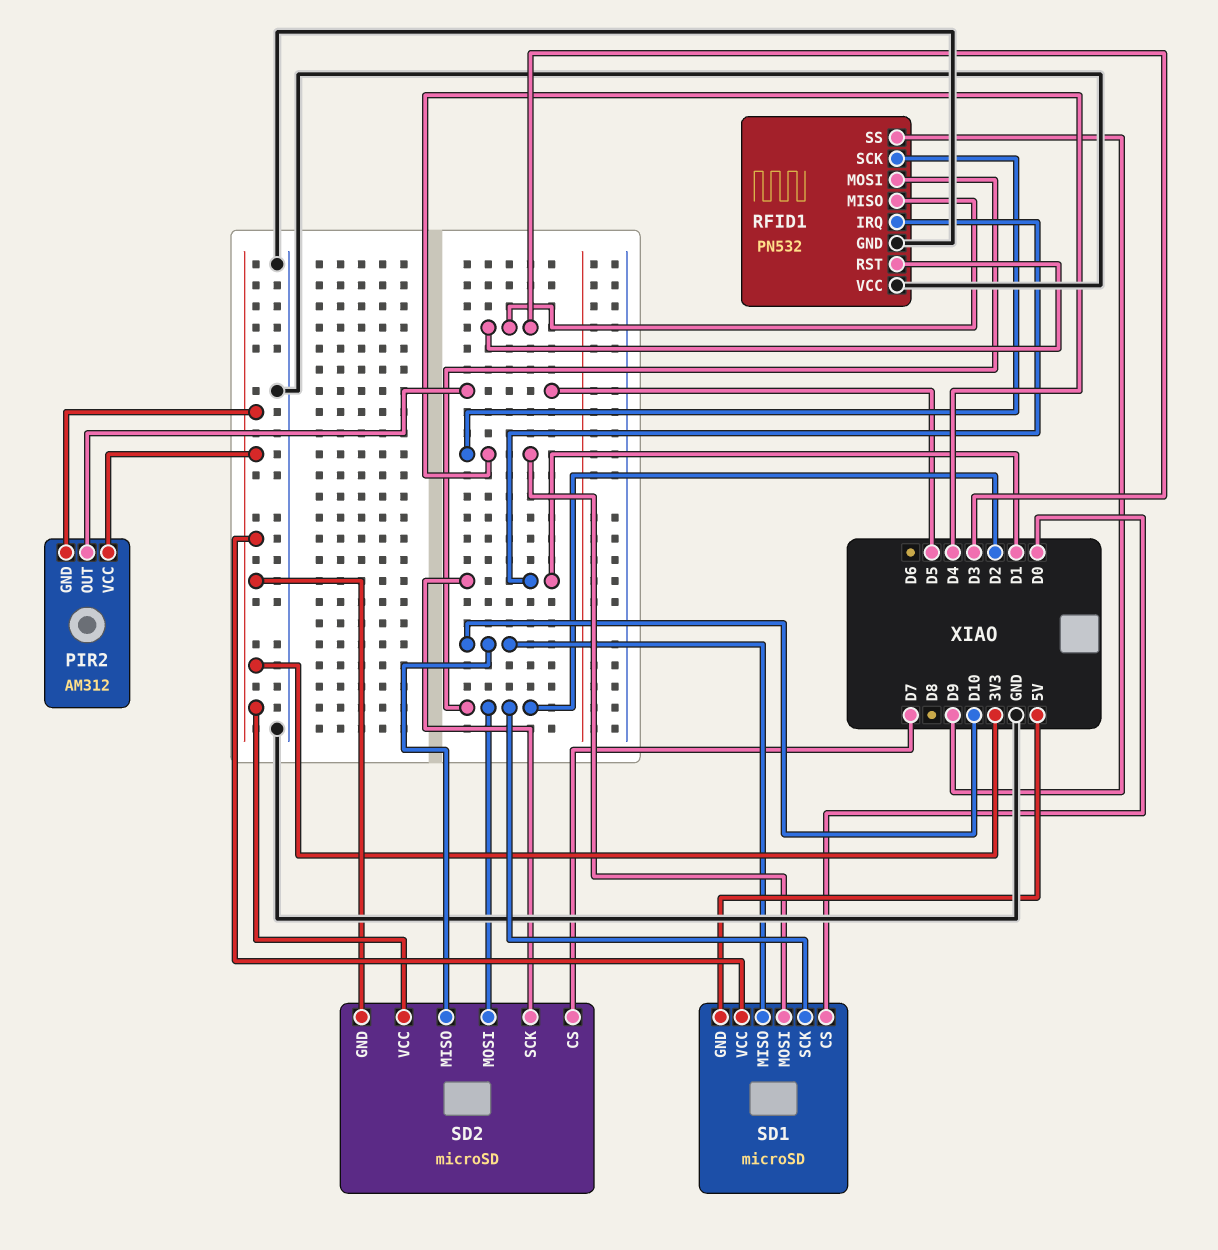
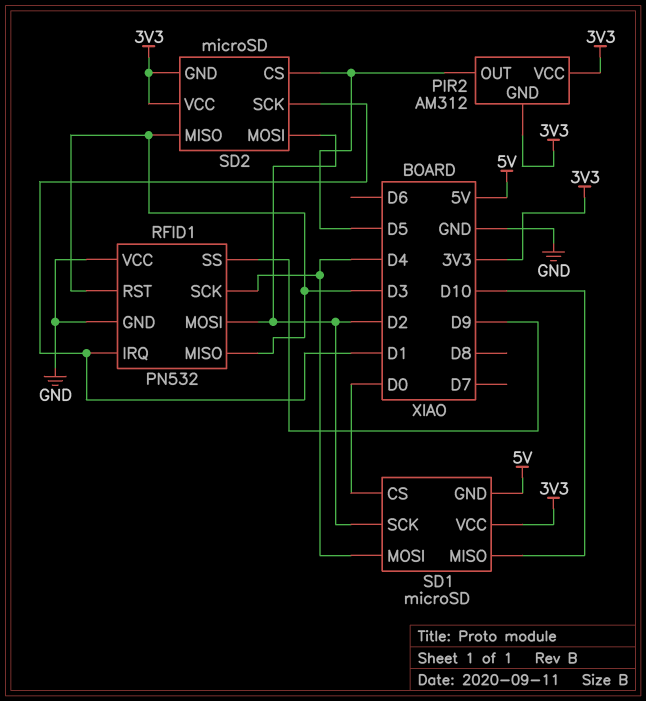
SD2 pin CS: D7 -> D5
SD2 pin MISO: D10 -> D3

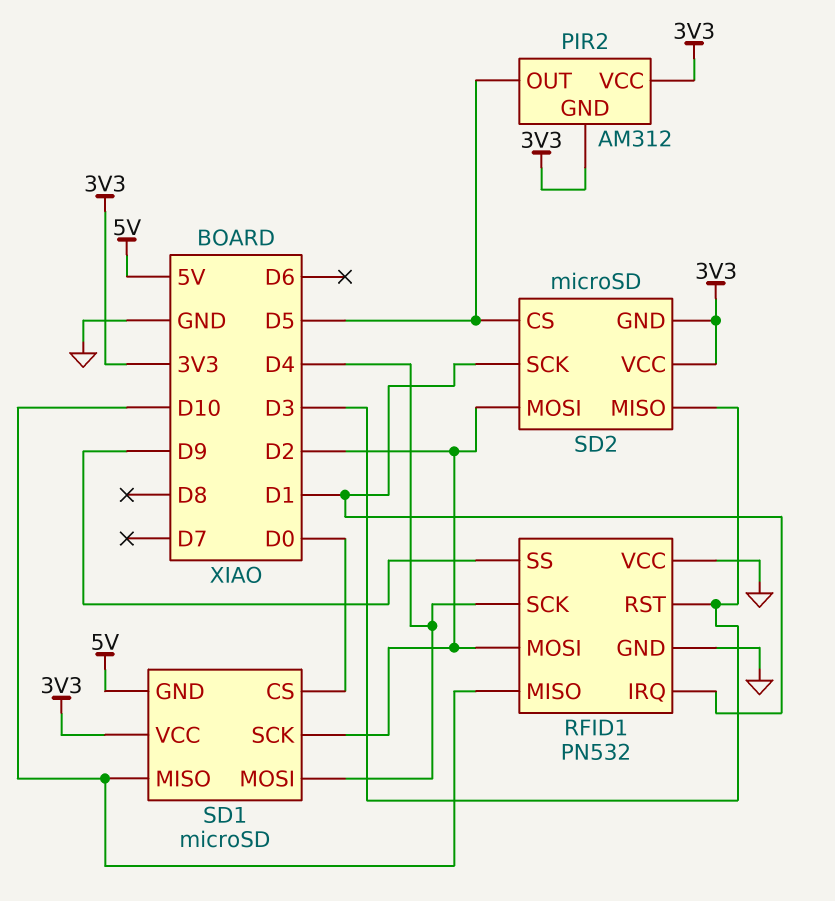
RFID1 pin MISO: D3 -> D10

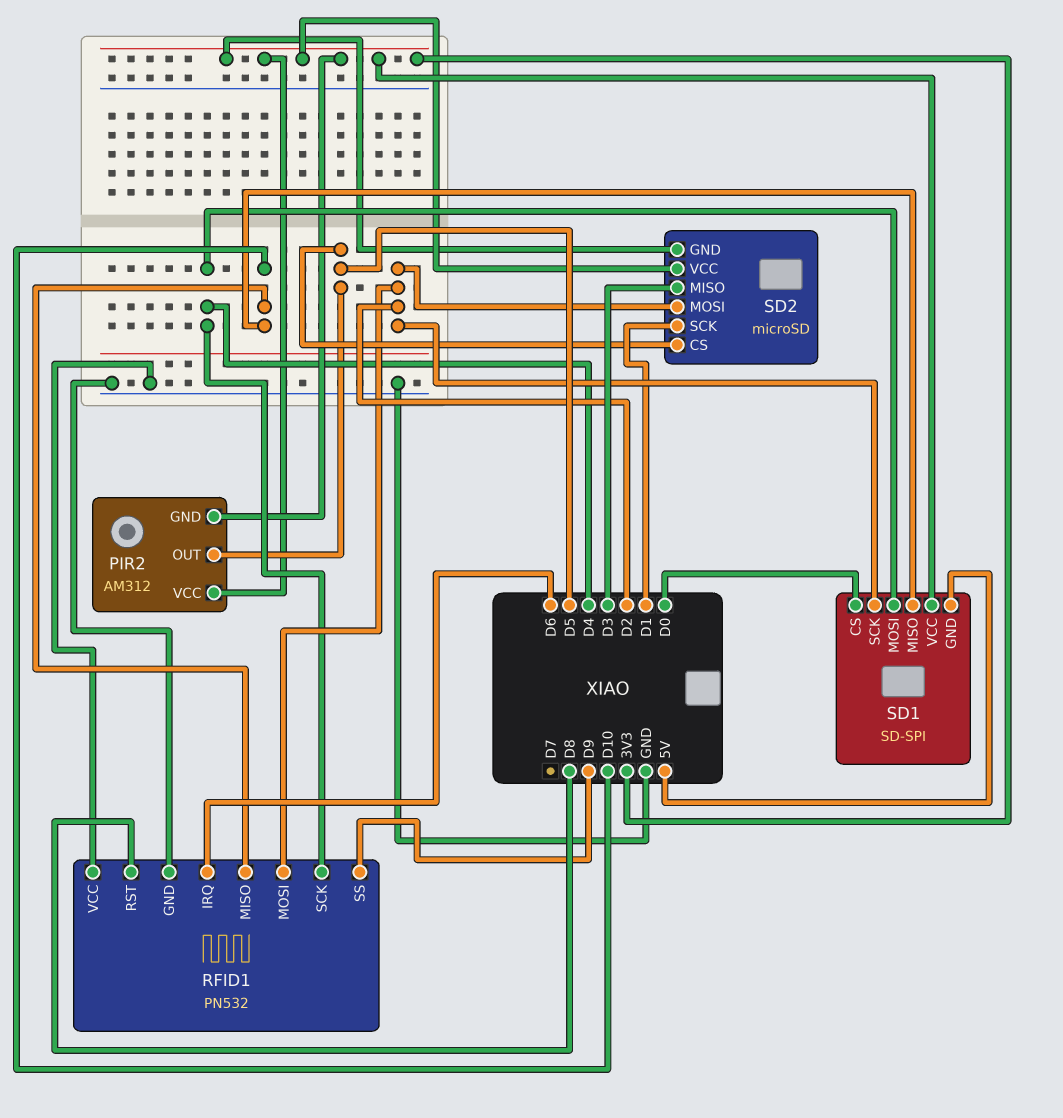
RFID1 pin IRQ: D1 -> D6
RFID1 pin RST: D3 -> D8
SD1: microSD -> SD-SPI

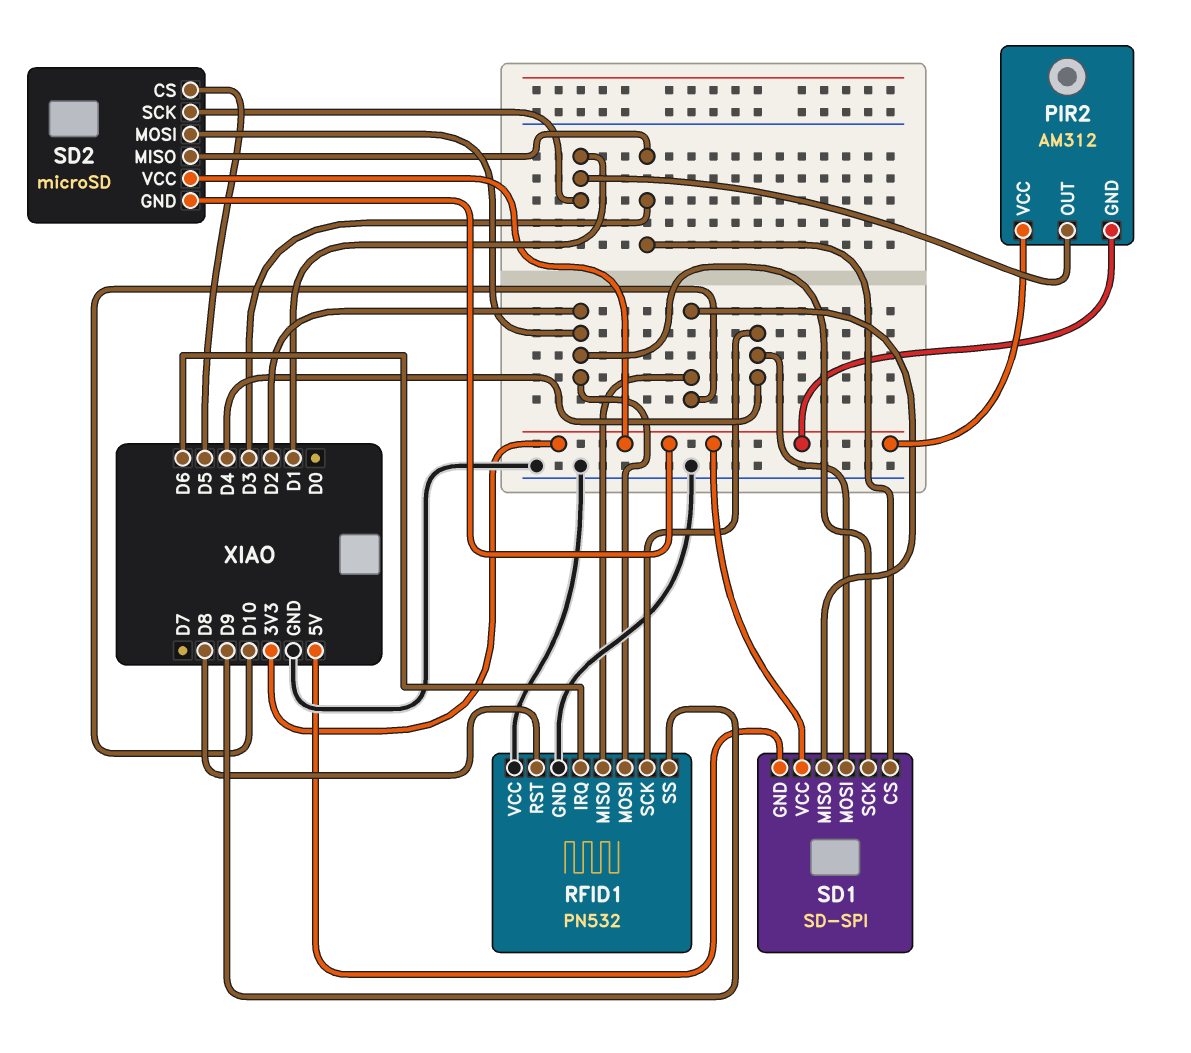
PIR2 pin OUT: D5 -> D1
SD1 pin CS: D0 -> D3

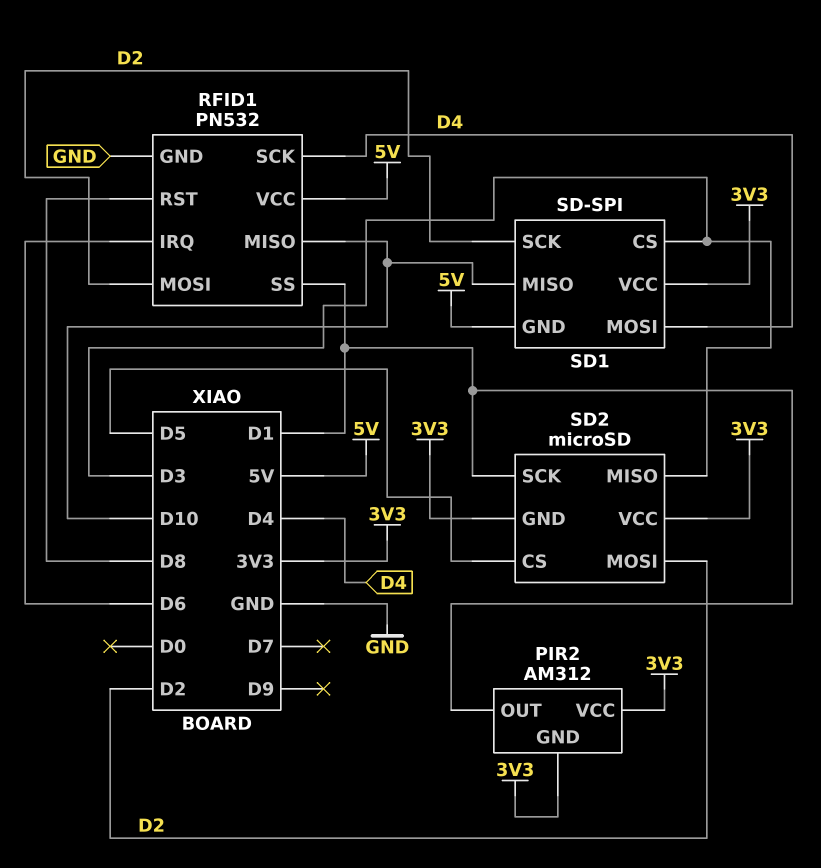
RFID1 pin SS: D9 -> D1
RFID1 pin VCC: GND -> 5V

